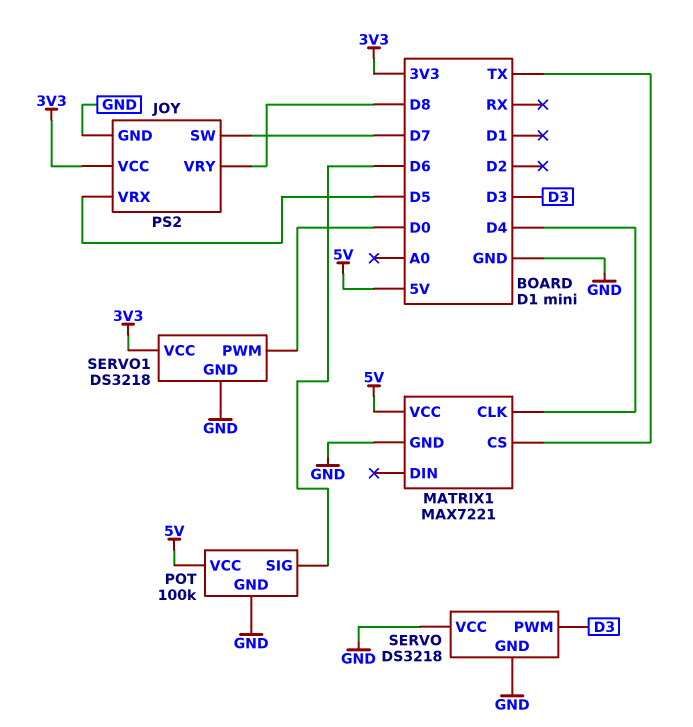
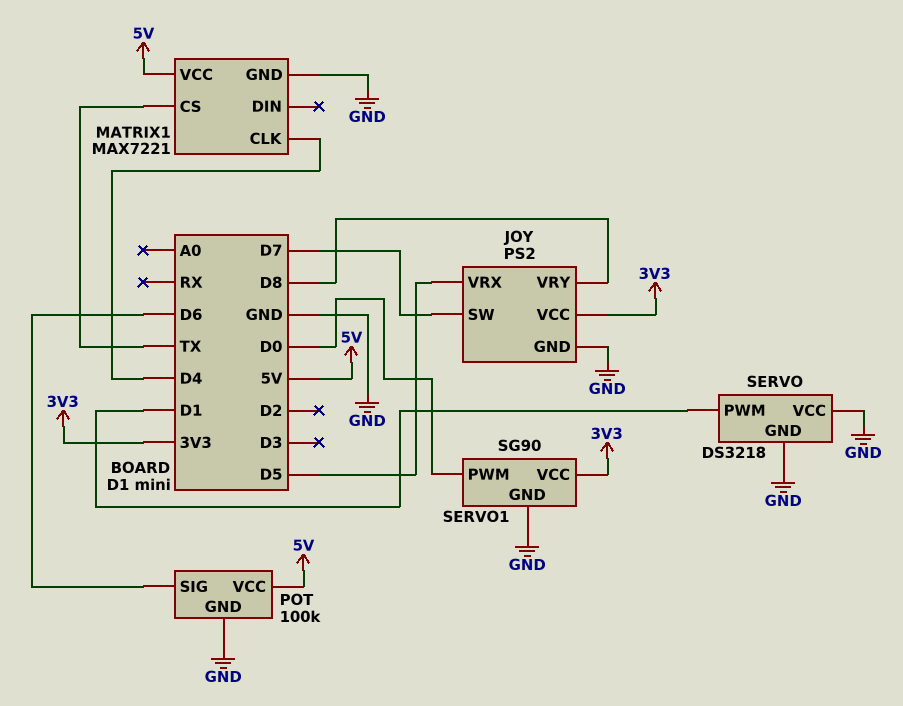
SERVO pin PWM: D3 -> D1
SERVO1: DS3218 -> SG90

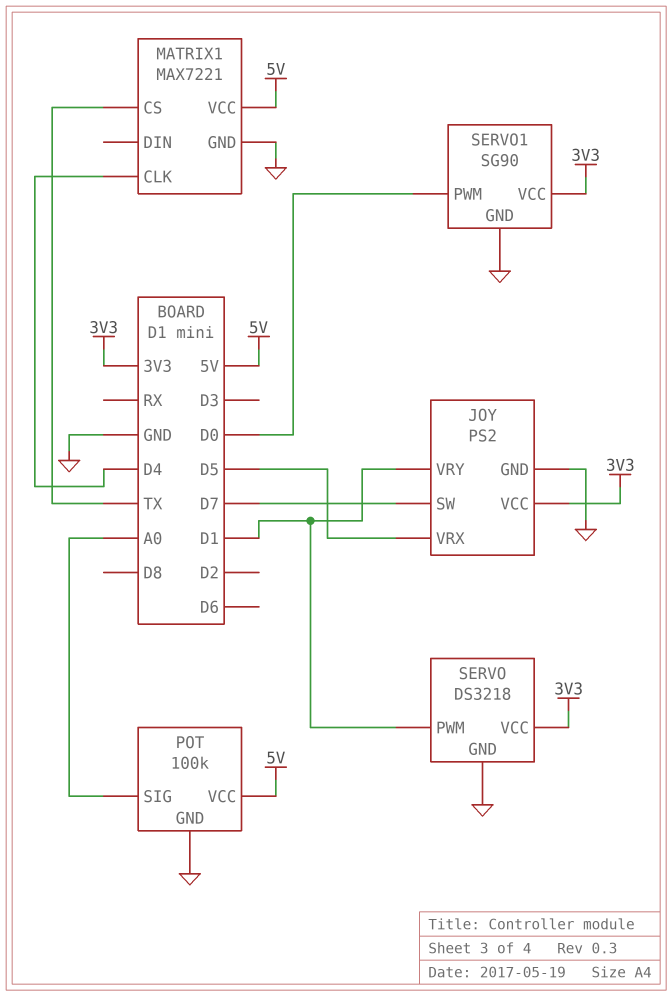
JOY pin VRY: D8 -> D1
POT pin SIG: D6 -> A0
SERVO pin VCC: GND -> 3V3

